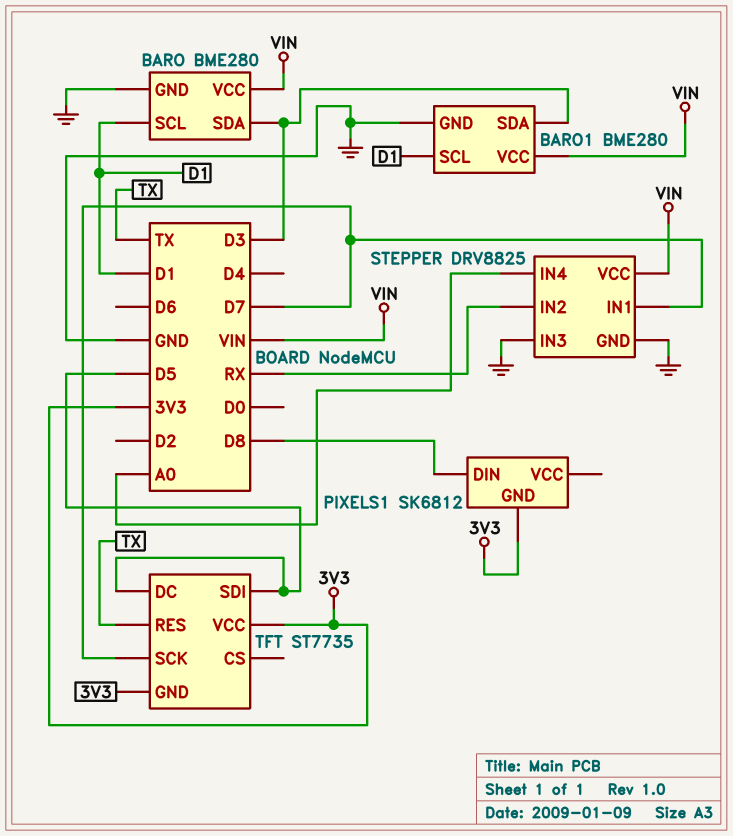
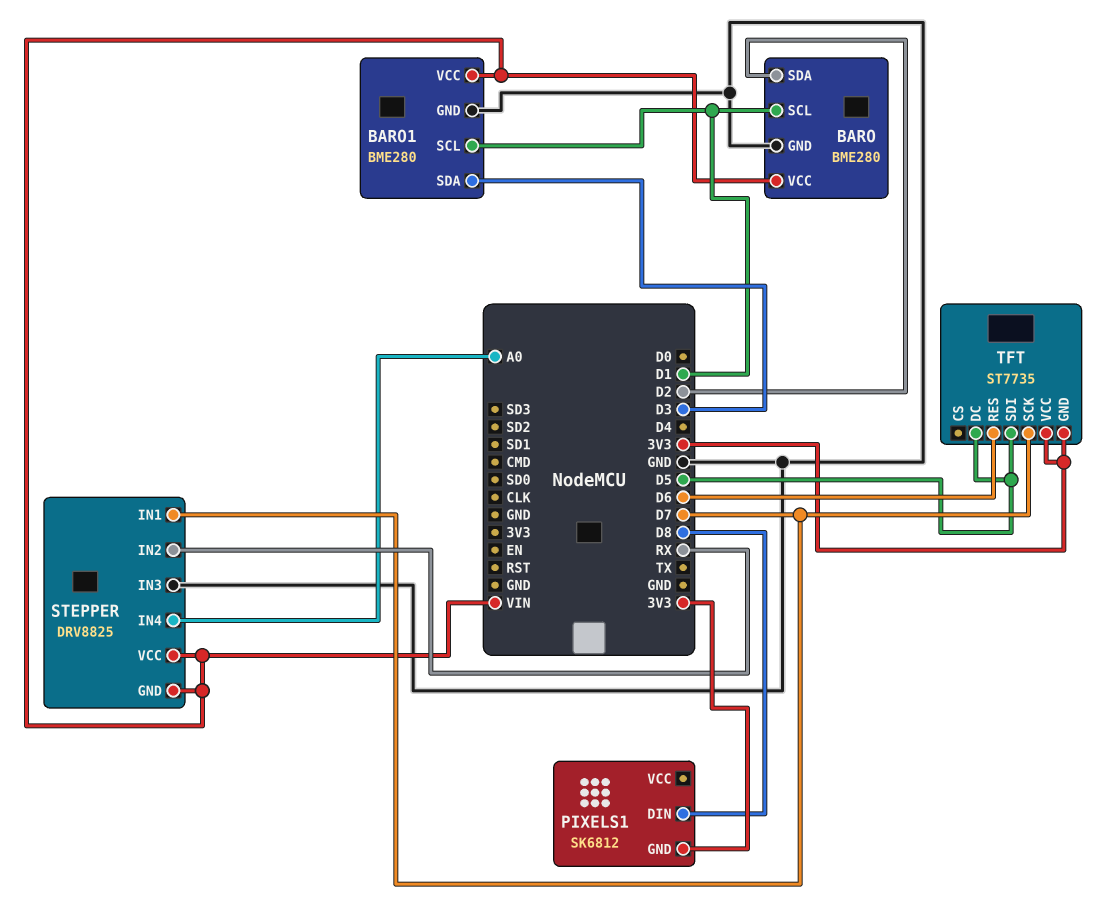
BARO pin SDA: D3 -> D2
STEPPER pin GND: GND -> VIN
TFT pin RES: TX -> D6

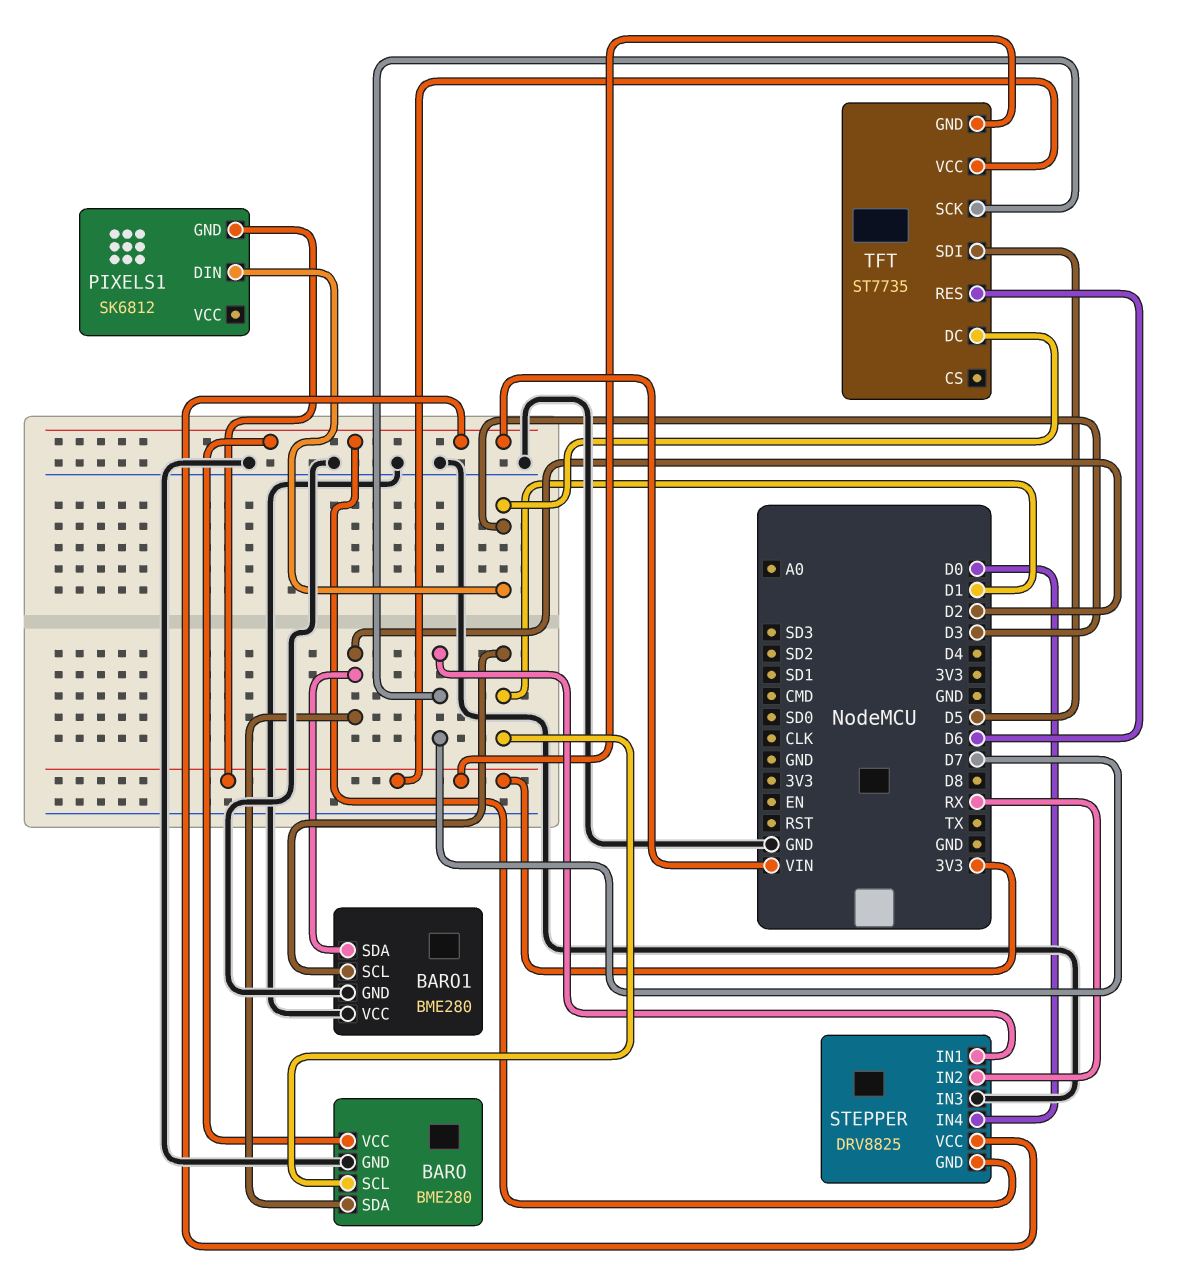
BARO1 pin SDA: D3 -> D2
BARO1 pin VCC: VIN -> GND
PIXELS1 pin DIN: D8 -> D3
STEPPER pin IN4: A0 -> D0
TFT pin DC: D5 -> D3

